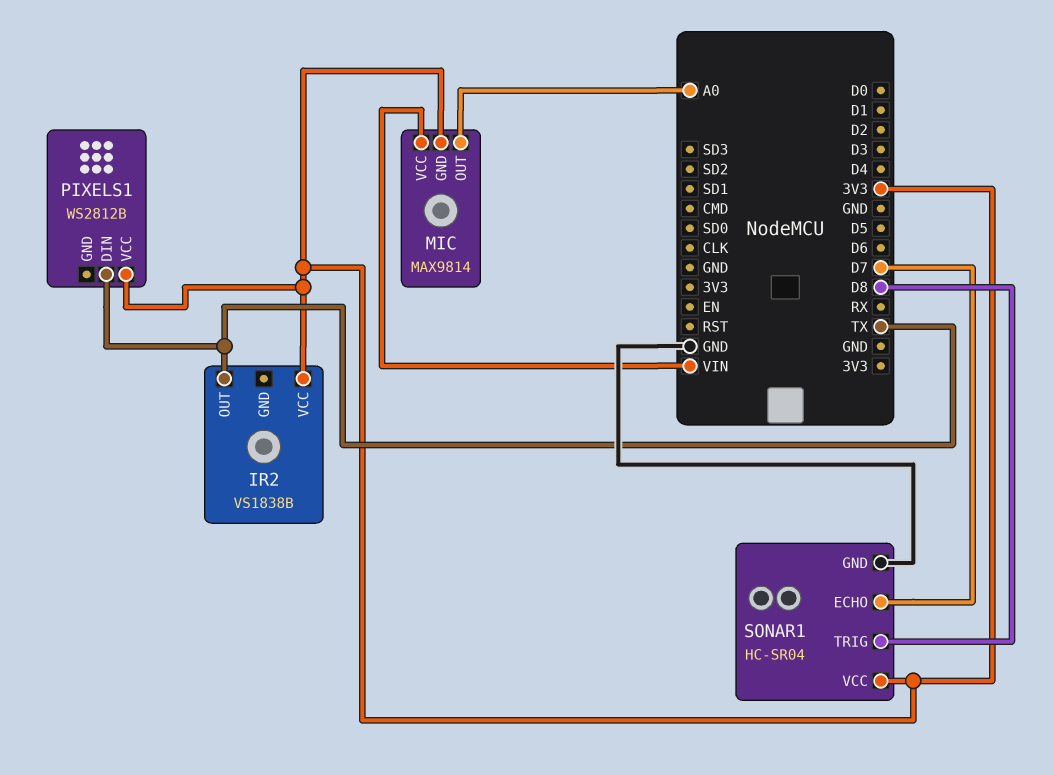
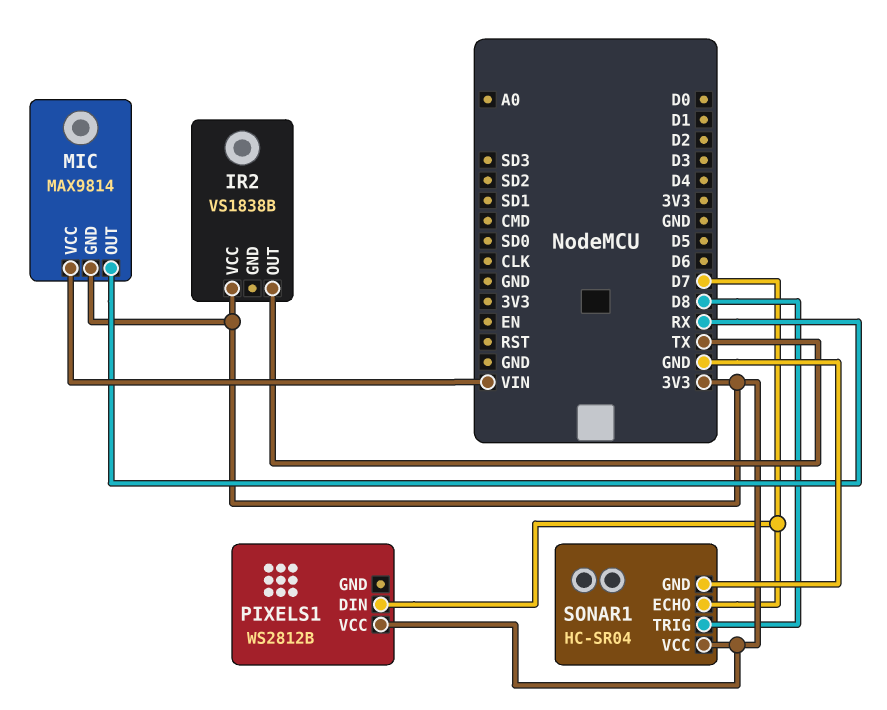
MIC pin OUT: A0 -> RX
PIXELS1 pin DIN: TX -> D7

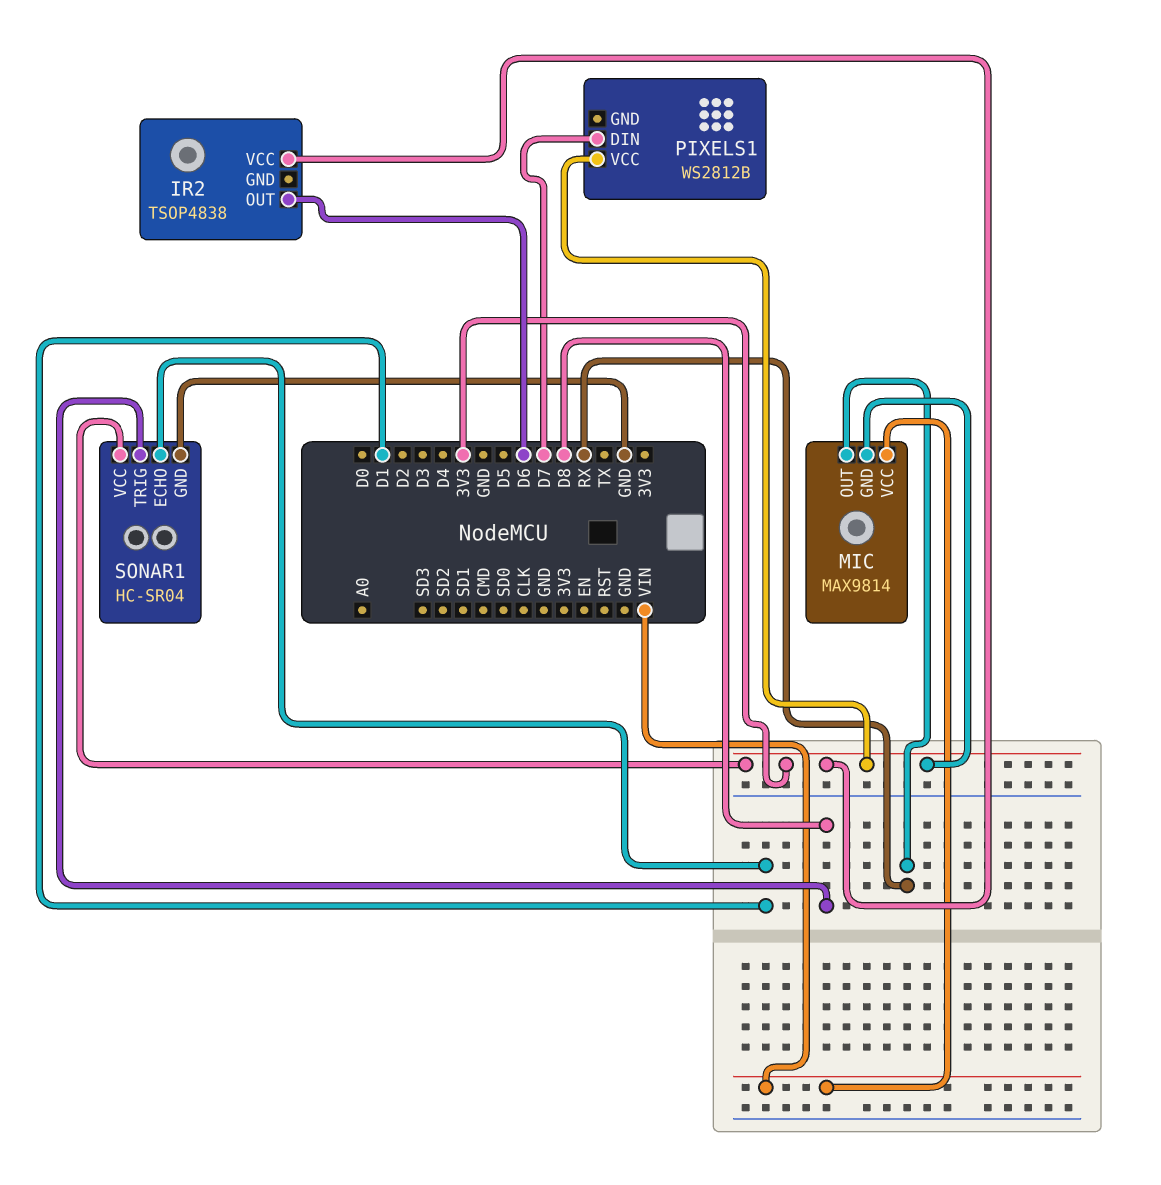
IR2: VS1838B -> TSOP4838
IR2 pin OUT: TX -> D6
SONAR1 pin ECHO: D7 -> D1

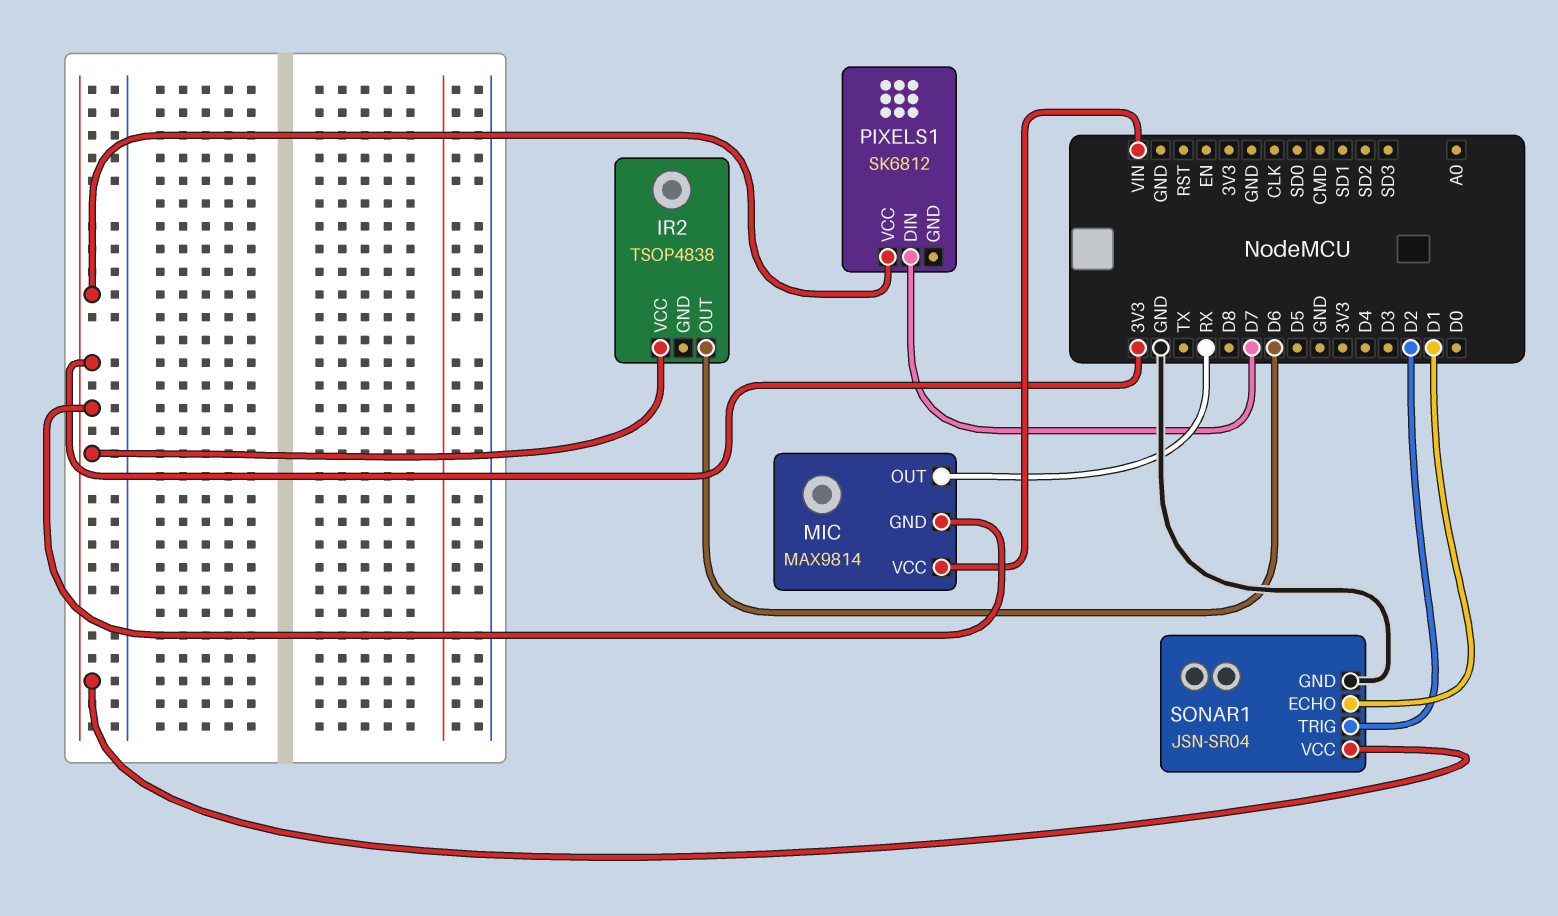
PIXELS1: WS2812B -> SK6812
SONAR1: HC-SR04 -> JSN-SR04
SONAR1 pin TRIG: D8 -> D2

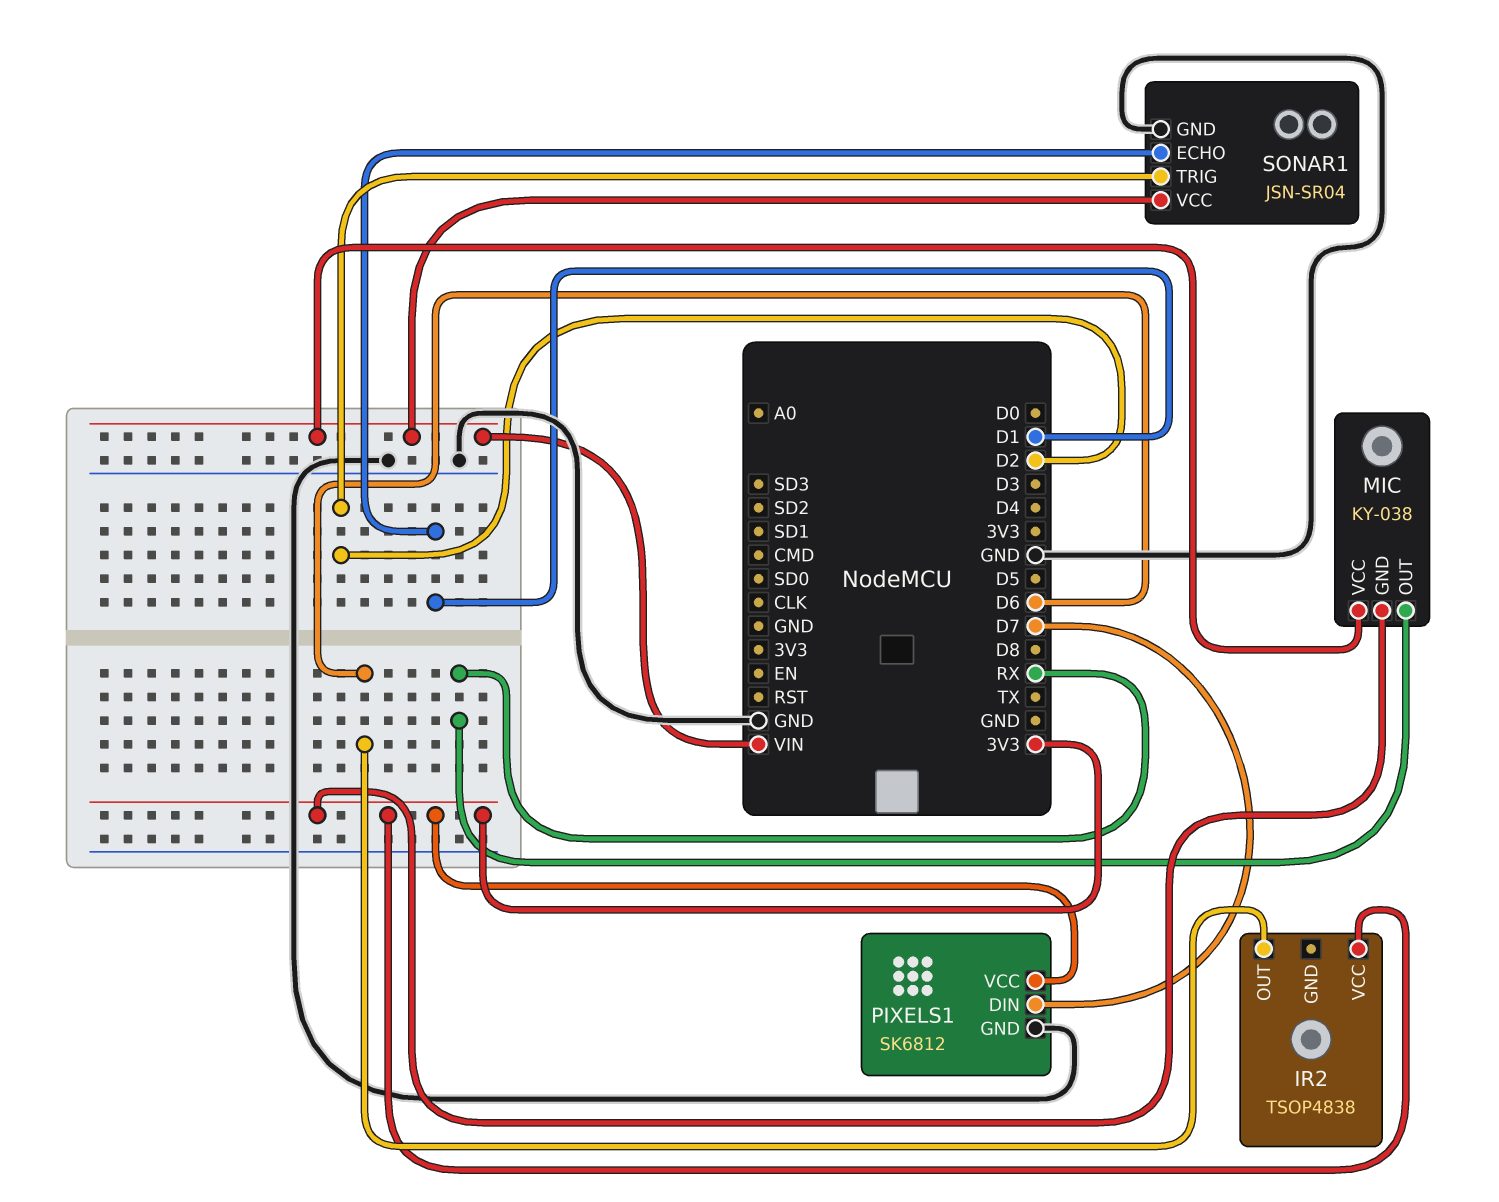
MIC: MAX9814 -> KY-038
PIXELS1 pin GND: none -> GND
SONAR1 pin VCC: 3V3 -> VIN

